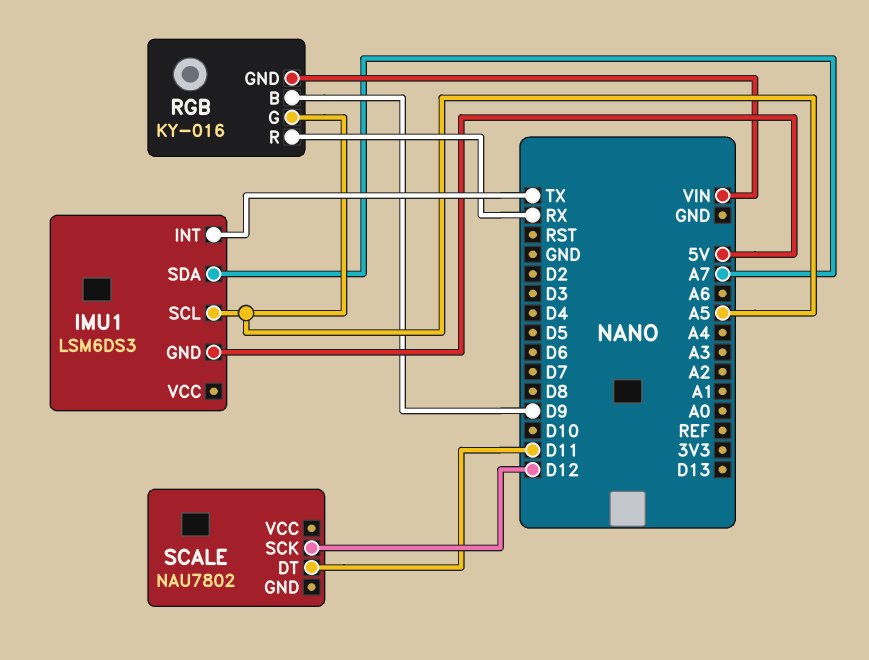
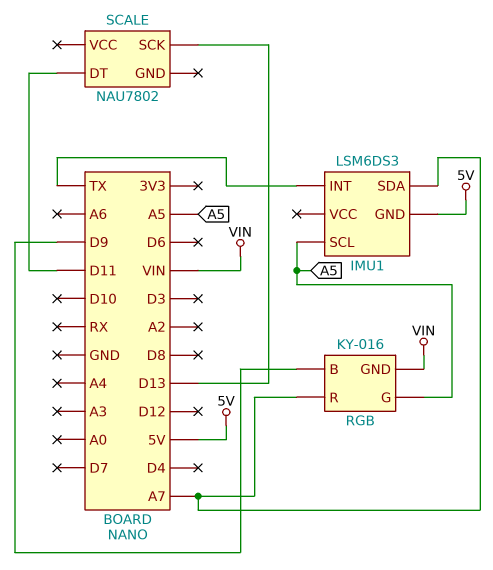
RGB pin R: RX -> A7
SCALE pin SCK: D12 -> D13

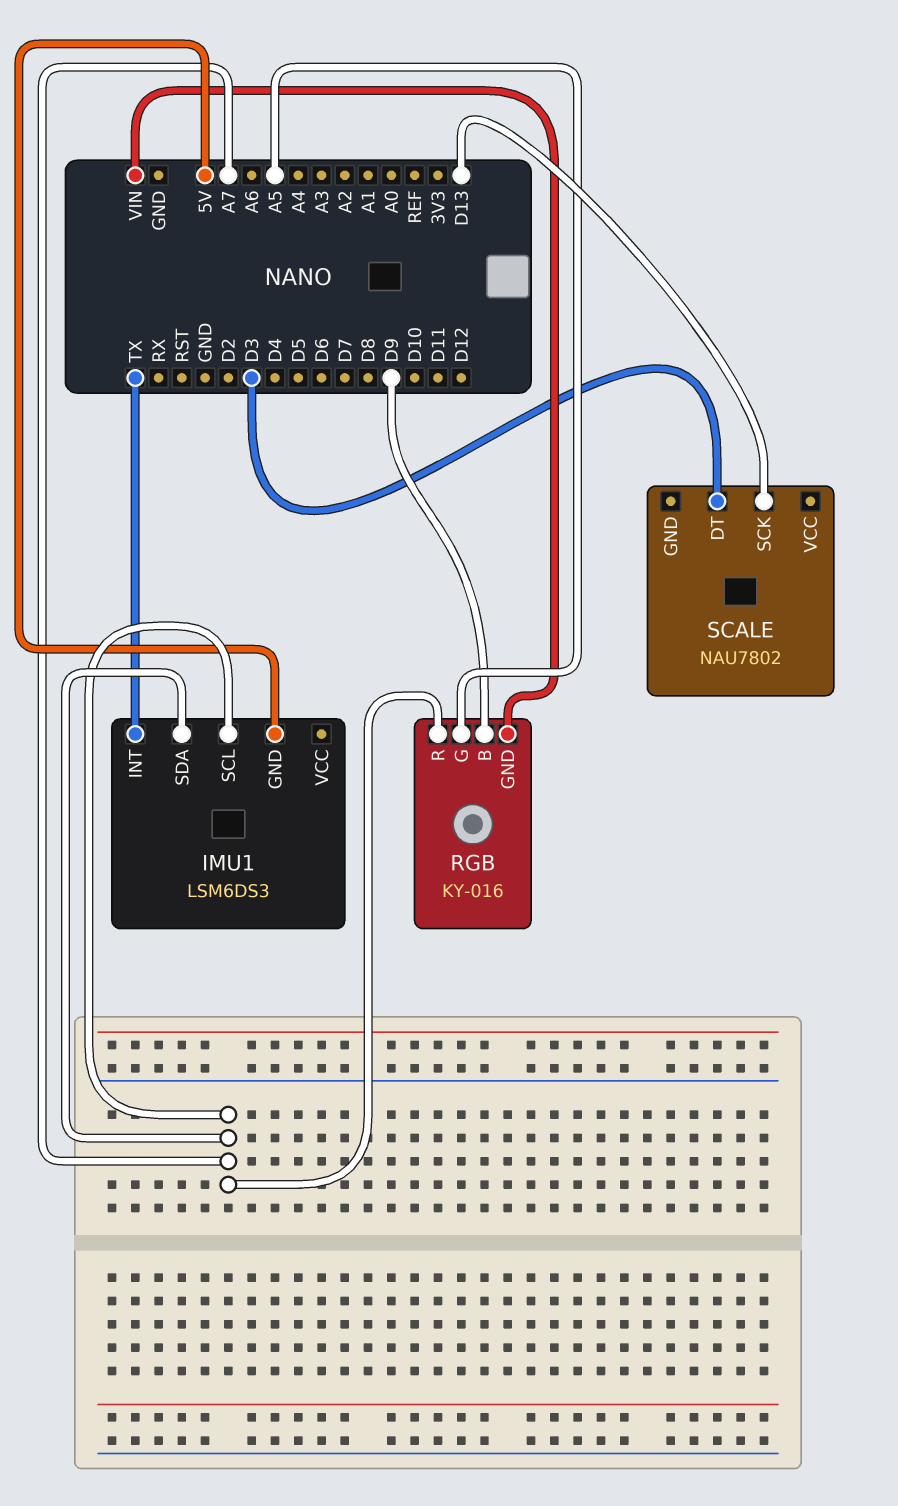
IMU1 pin SCL: A5 -> A7
SCALE pin DT: D11 -> D3

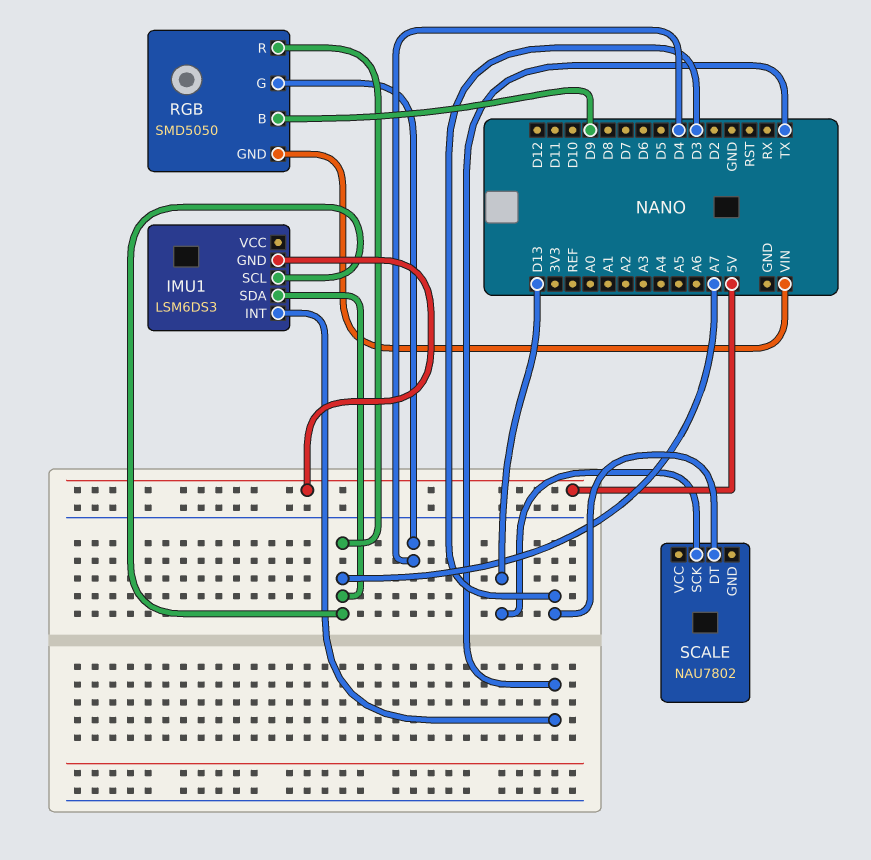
RGB: KY-016 -> SMD5050
RGB pin G: A5 -> D4

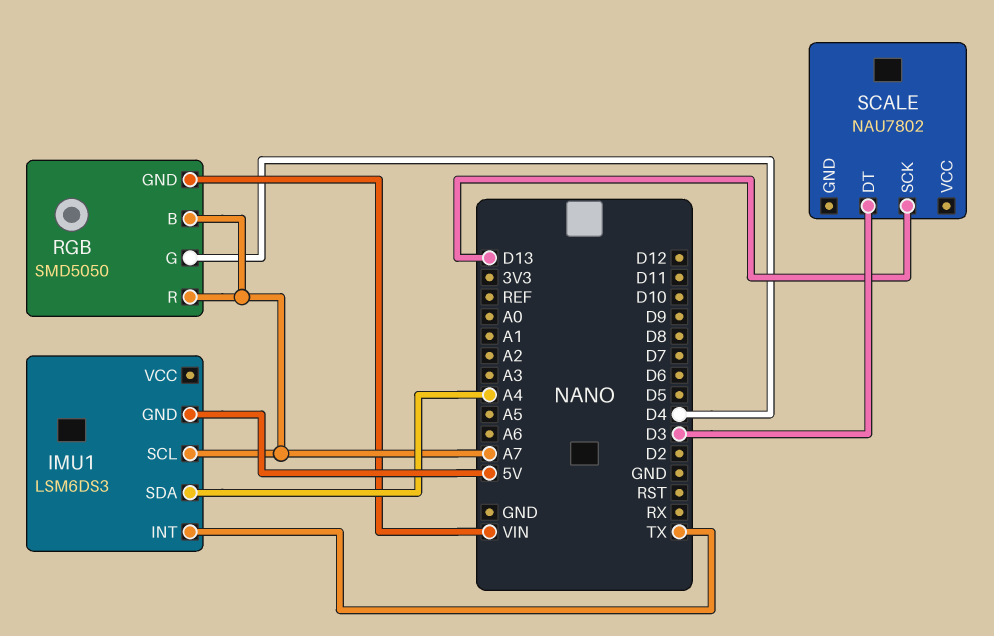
IMU1 pin SDA: A7 -> A4
RGB pin B: D9 -> A7

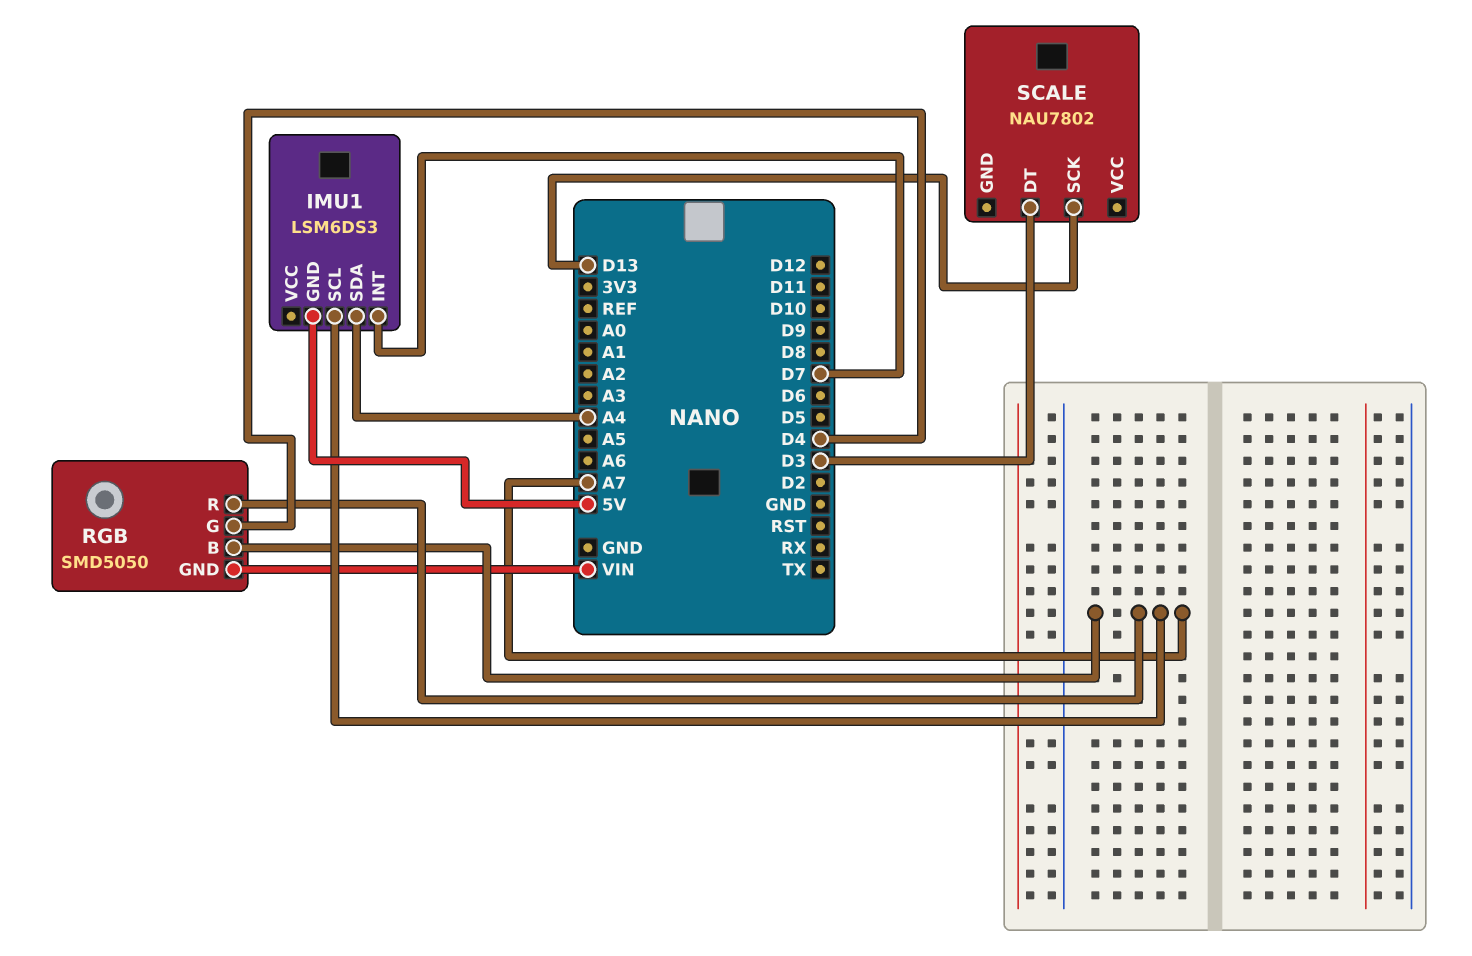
IMU1 pin INT: TX -> D7

